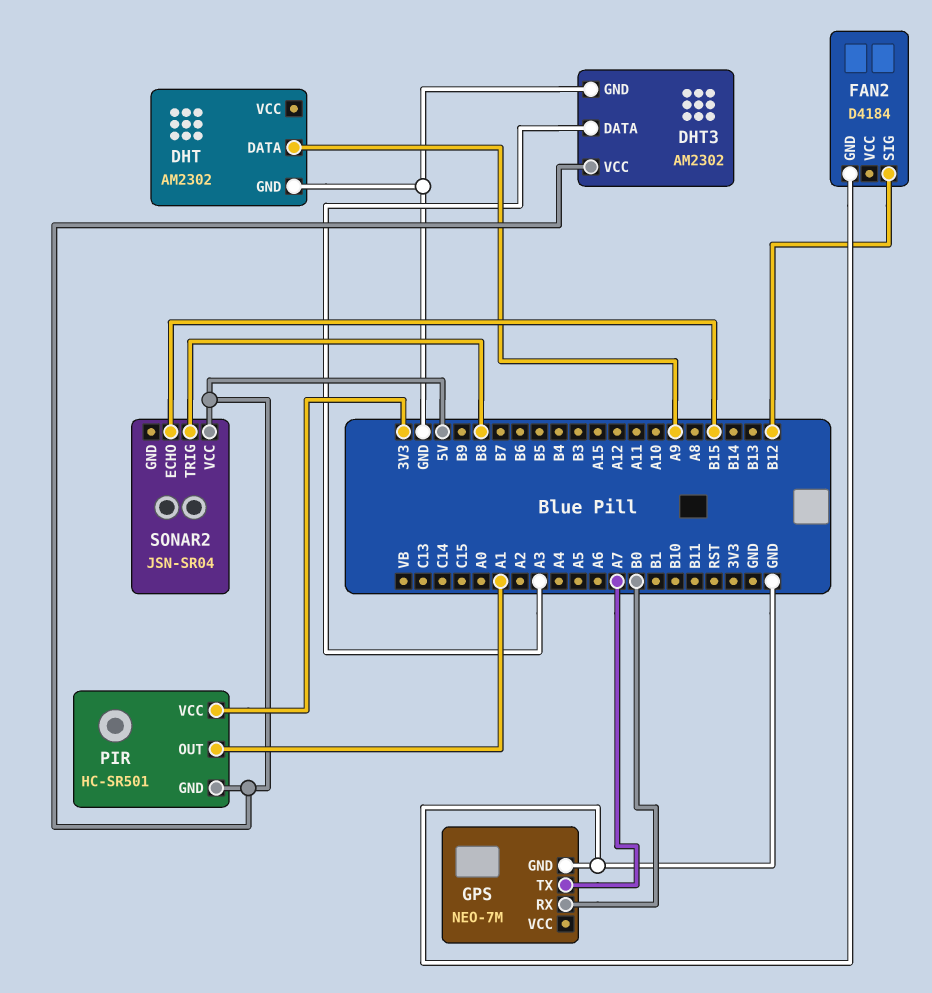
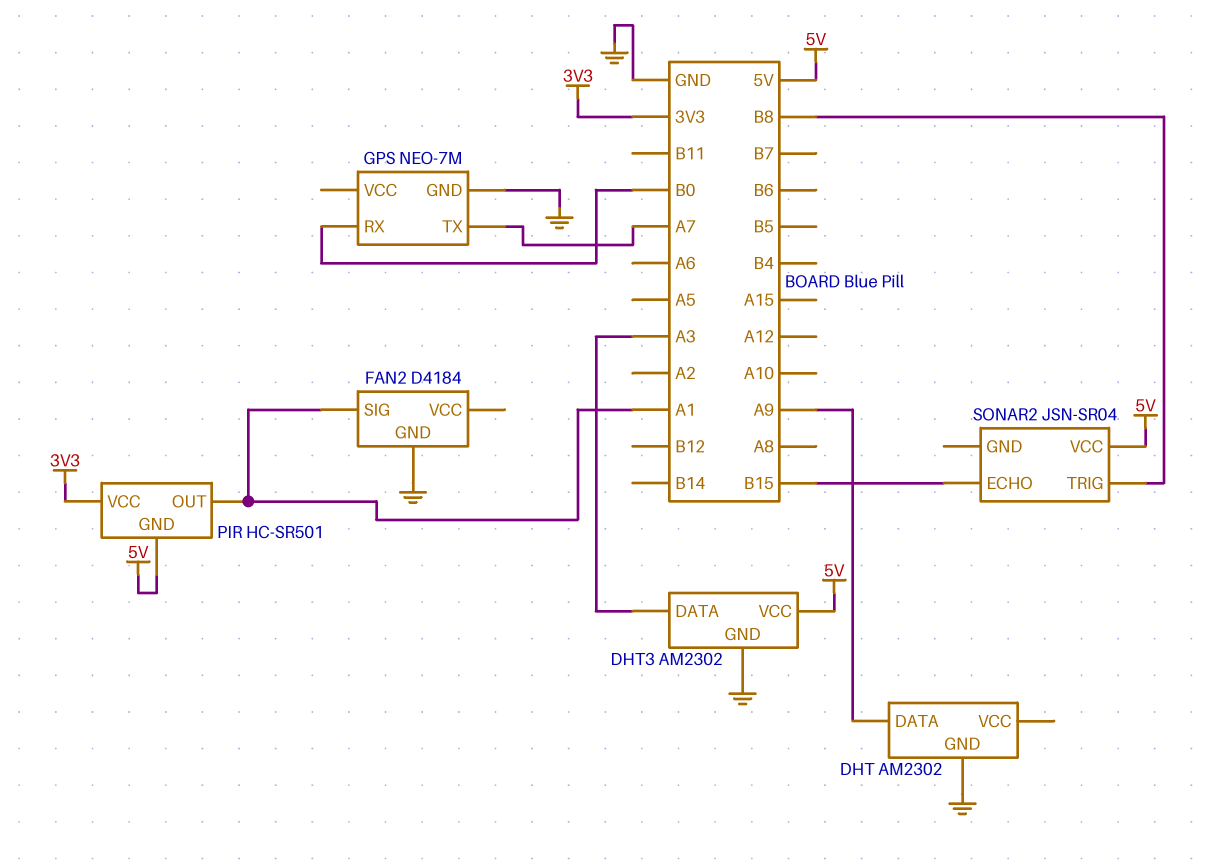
FAN2 pin SIG: B12 -> A1

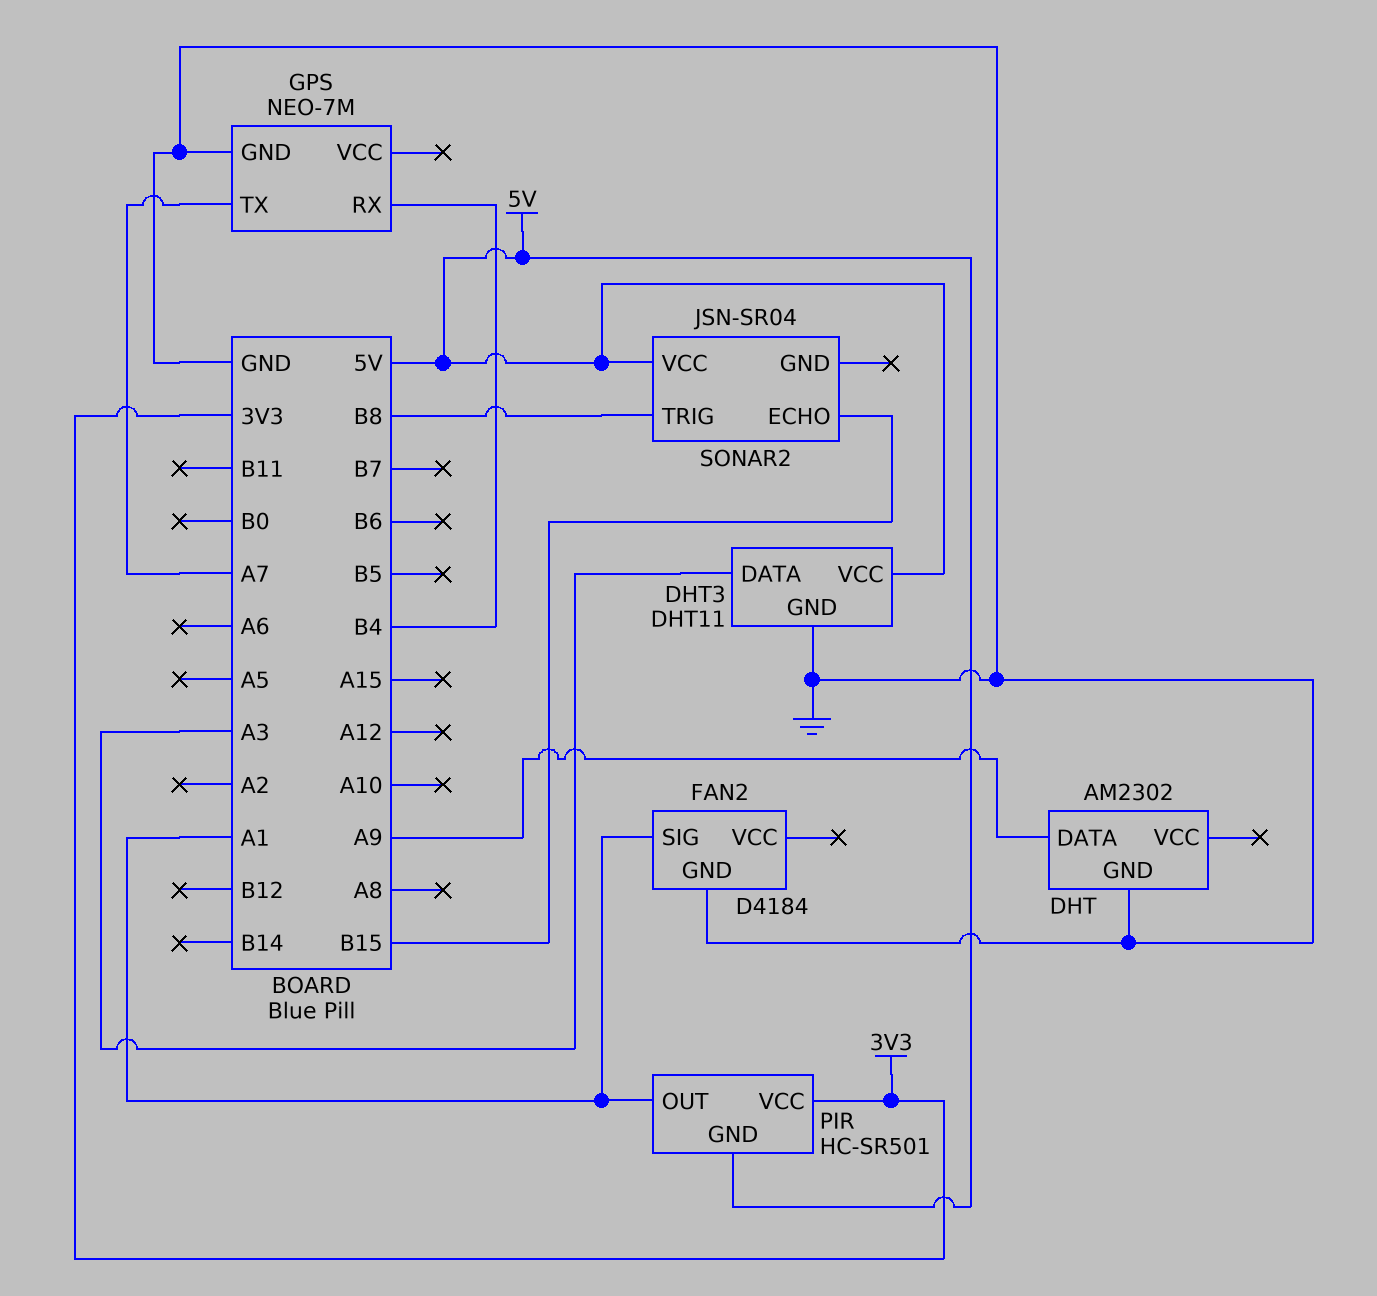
DHT3: AM2302 -> DHT11
GPS pin RX: B0 -> B4

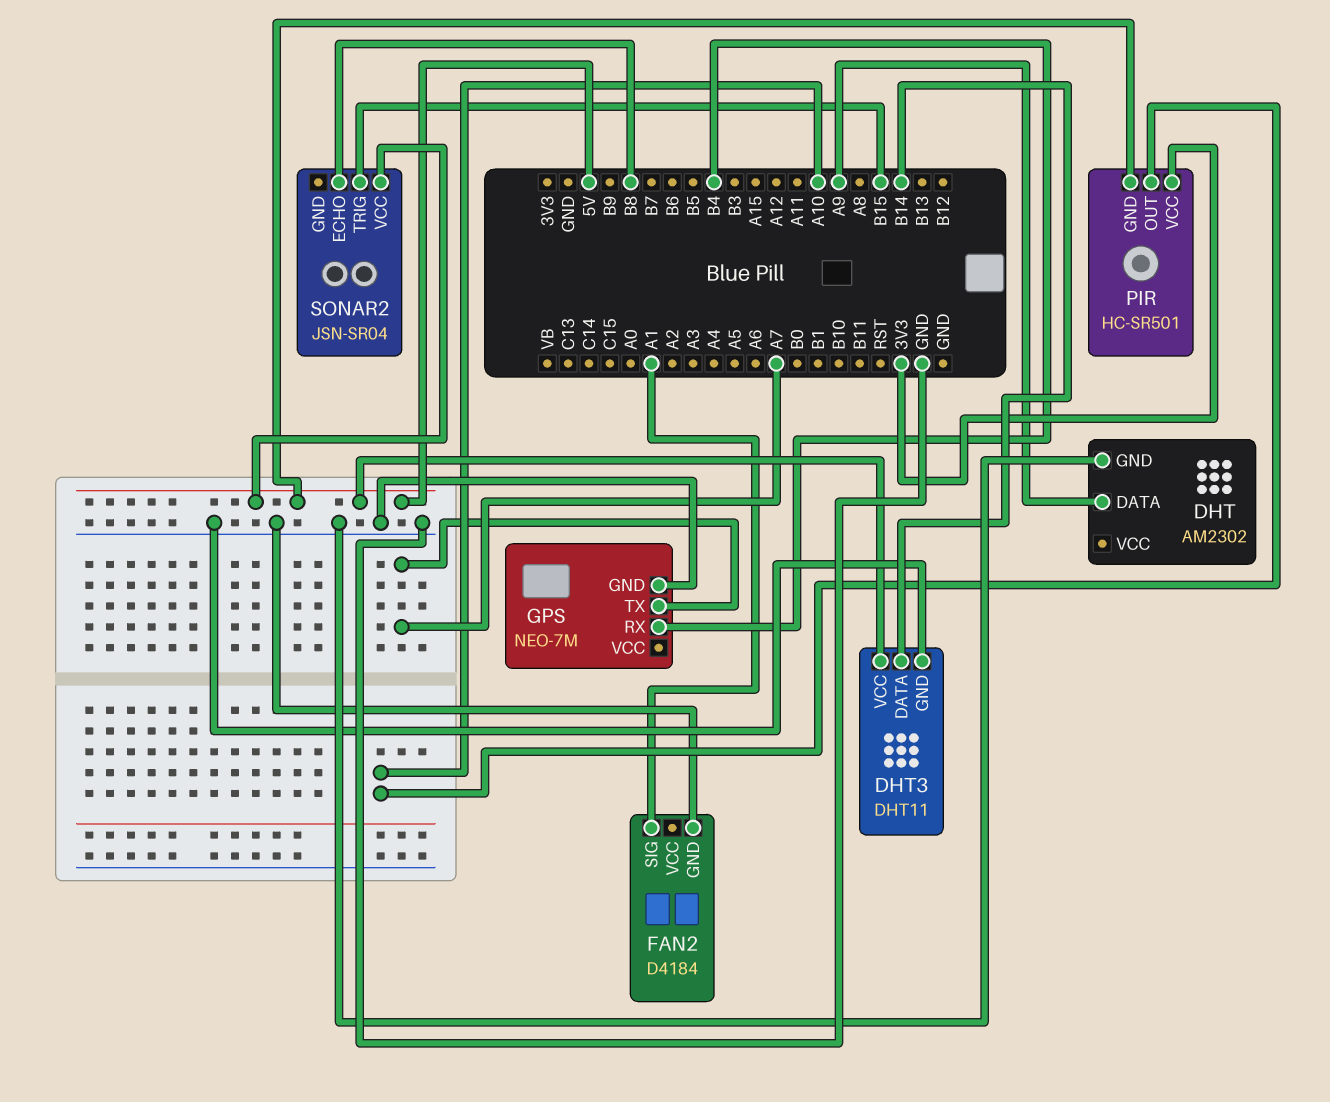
DHT3 pin DATA: A3 -> B14
PIR pin OUT: A1 -> A10
SONAR2 pin ECHO: B15 -> B8
SONAR2 pin TRIG: B8 -> B15

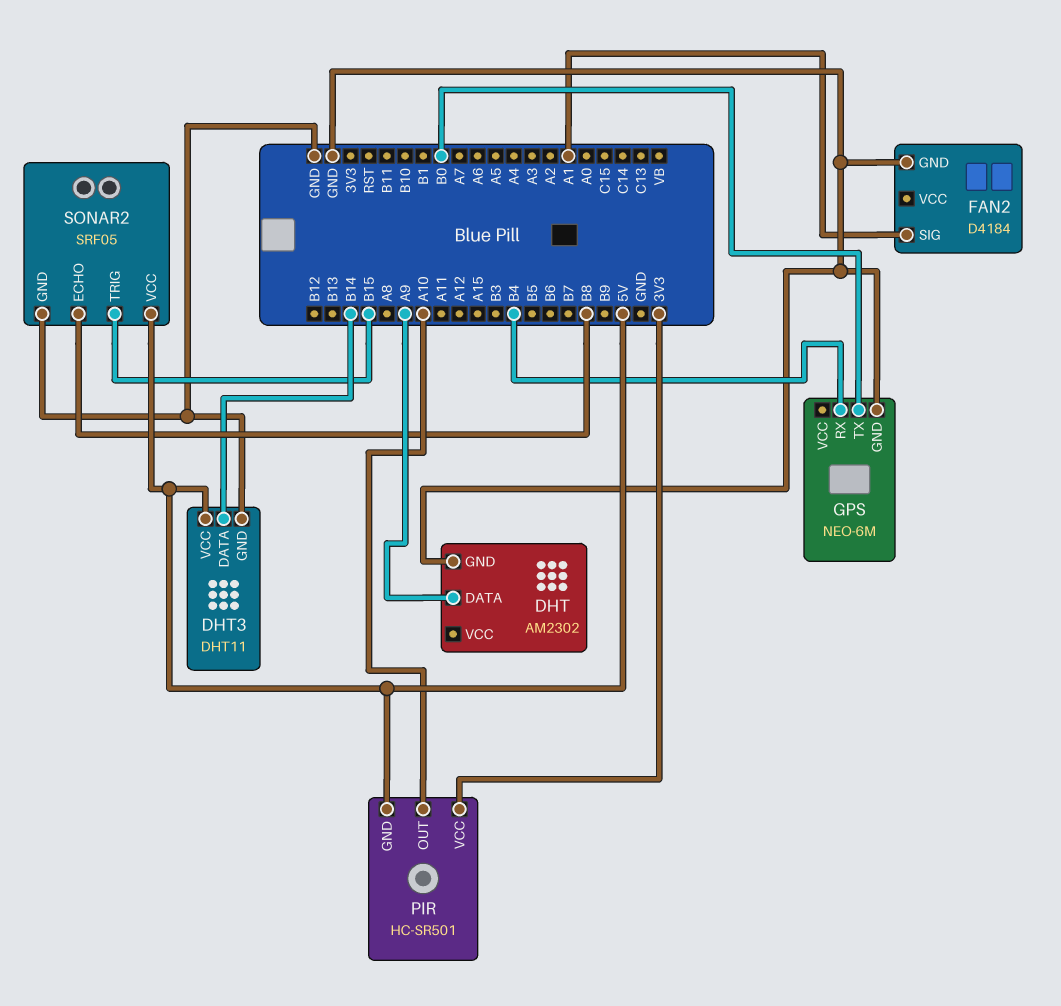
GPS: NEO-7M -> NEO-6M
GPS pin TX: A7 -> B0
SONAR2: JSN-SR04 -> SRF05
SONAR2 pin GND: none -> GND

